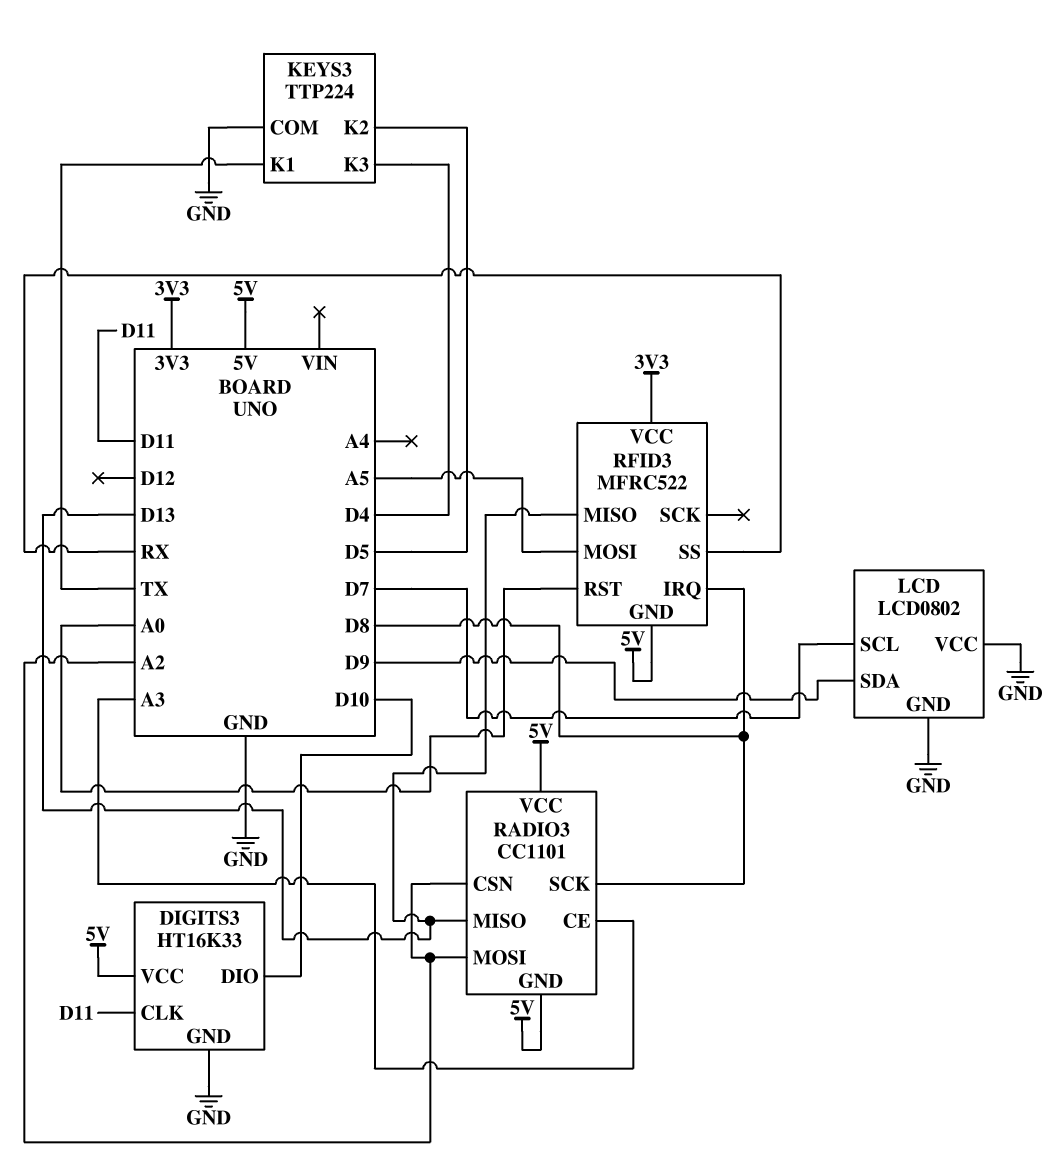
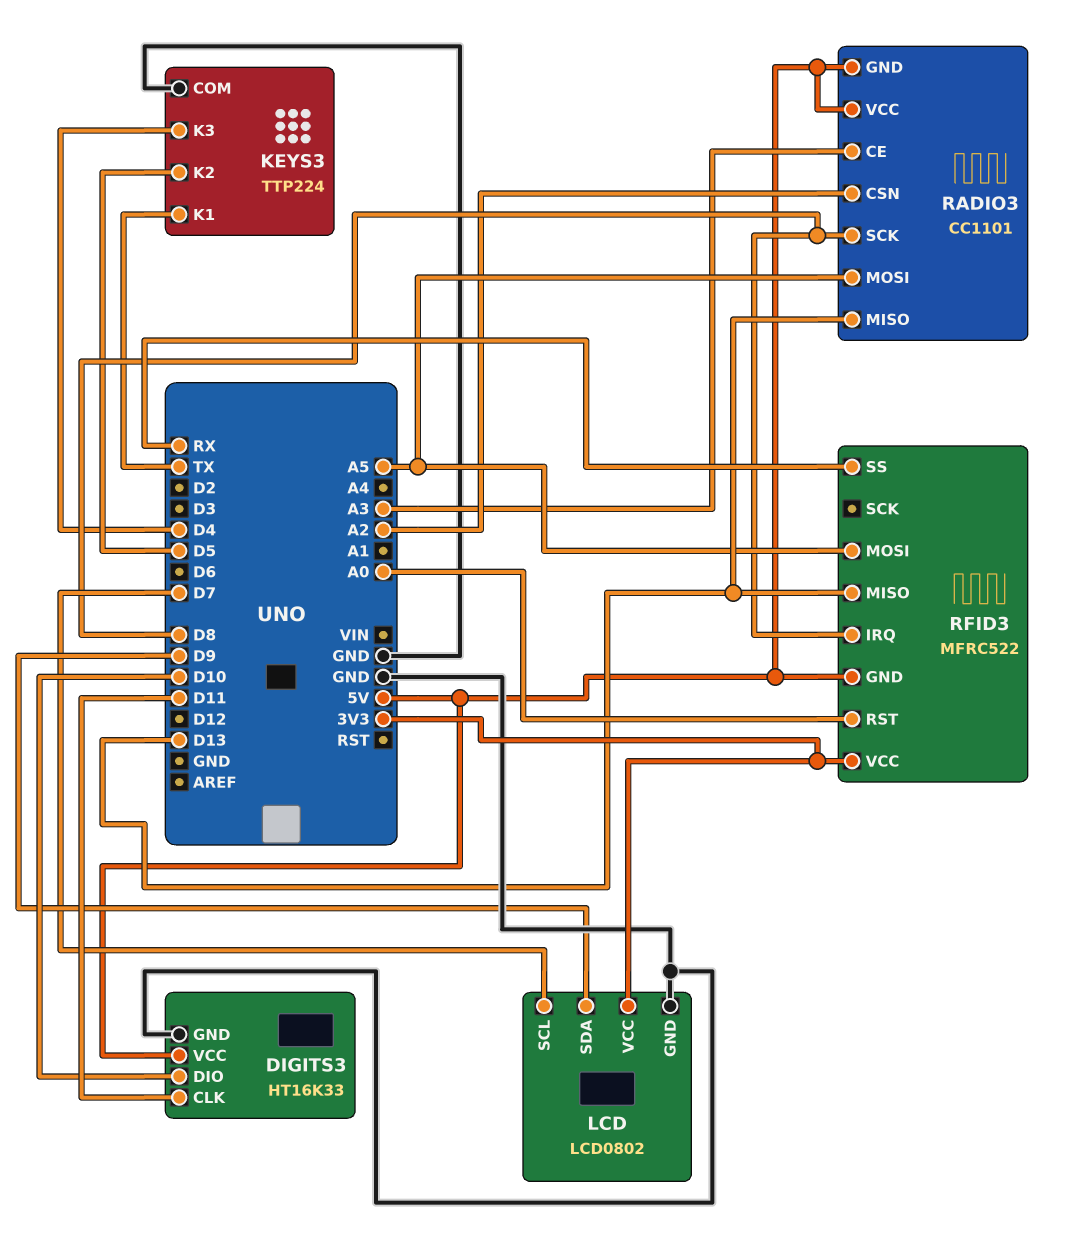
LCD pin VCC: GND -> 3V3
RADIO3 pin MOSI: A2 -> A5

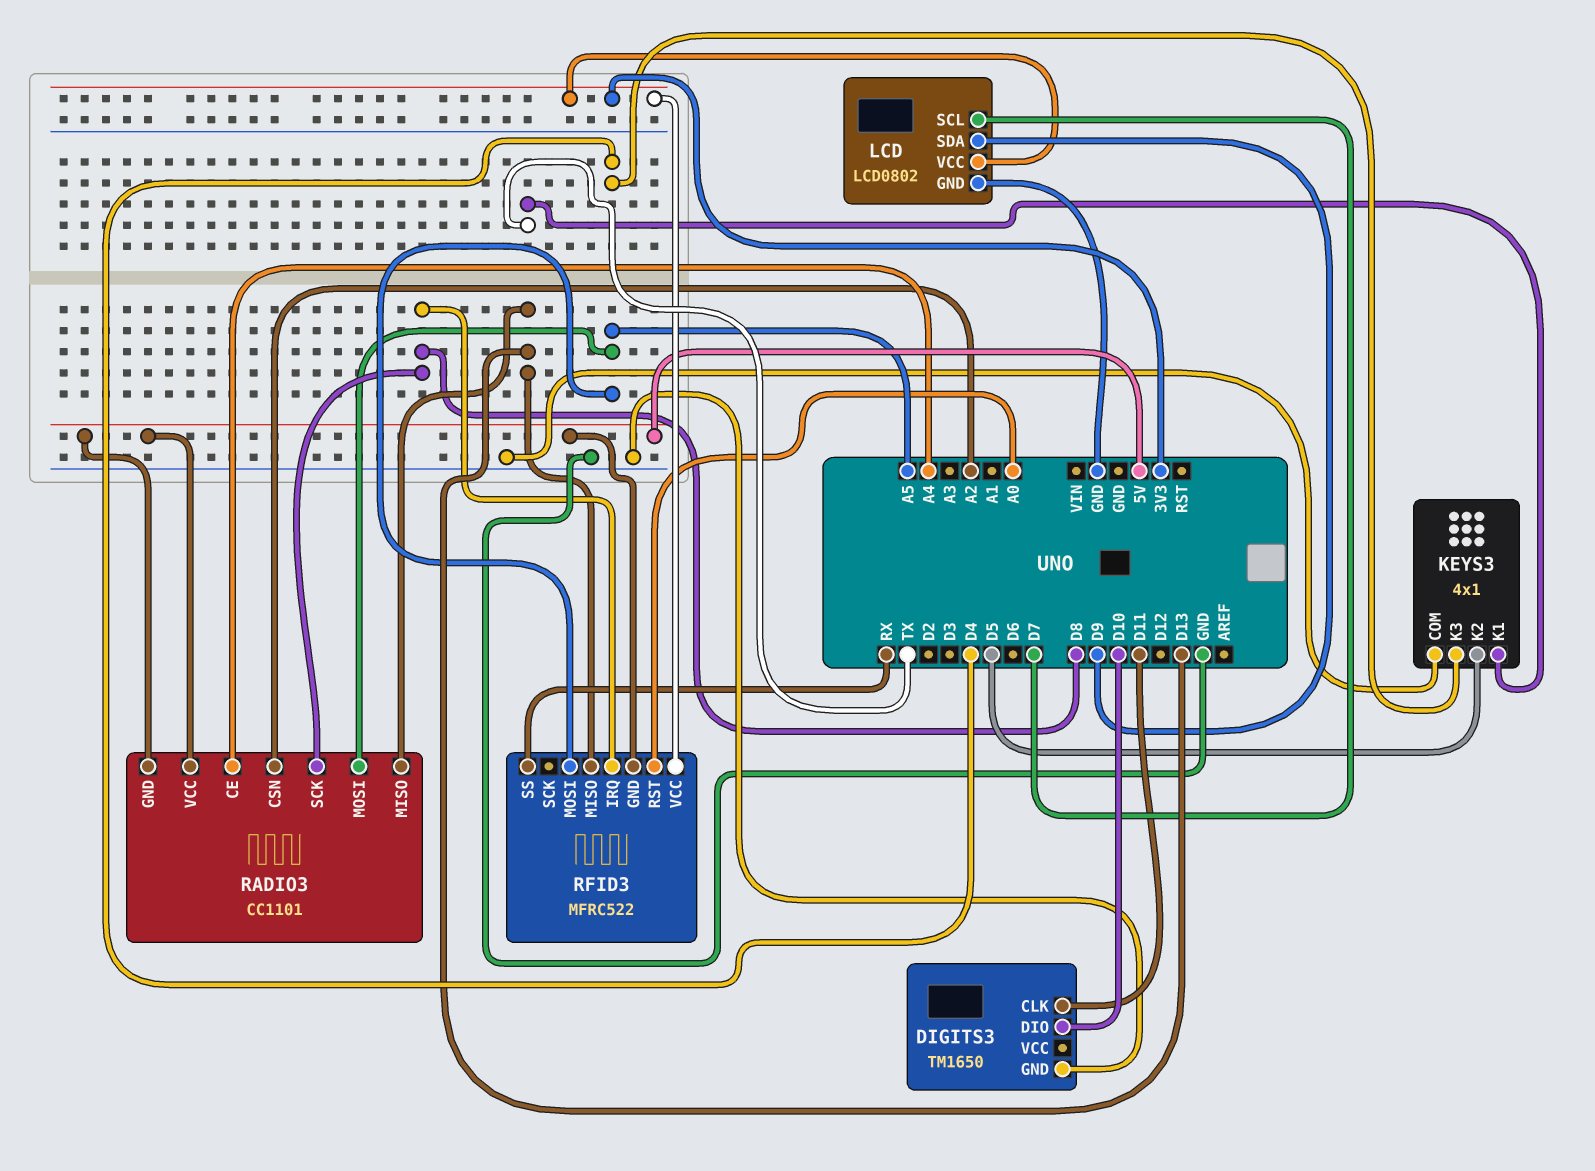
DIGITS3: HT16K33 -> TM1650
DIGITS3 pin VCC: 5V -> none
KEYS3: TTP224 -> 4x1
RADIO3 pin CE: A3 -> A4

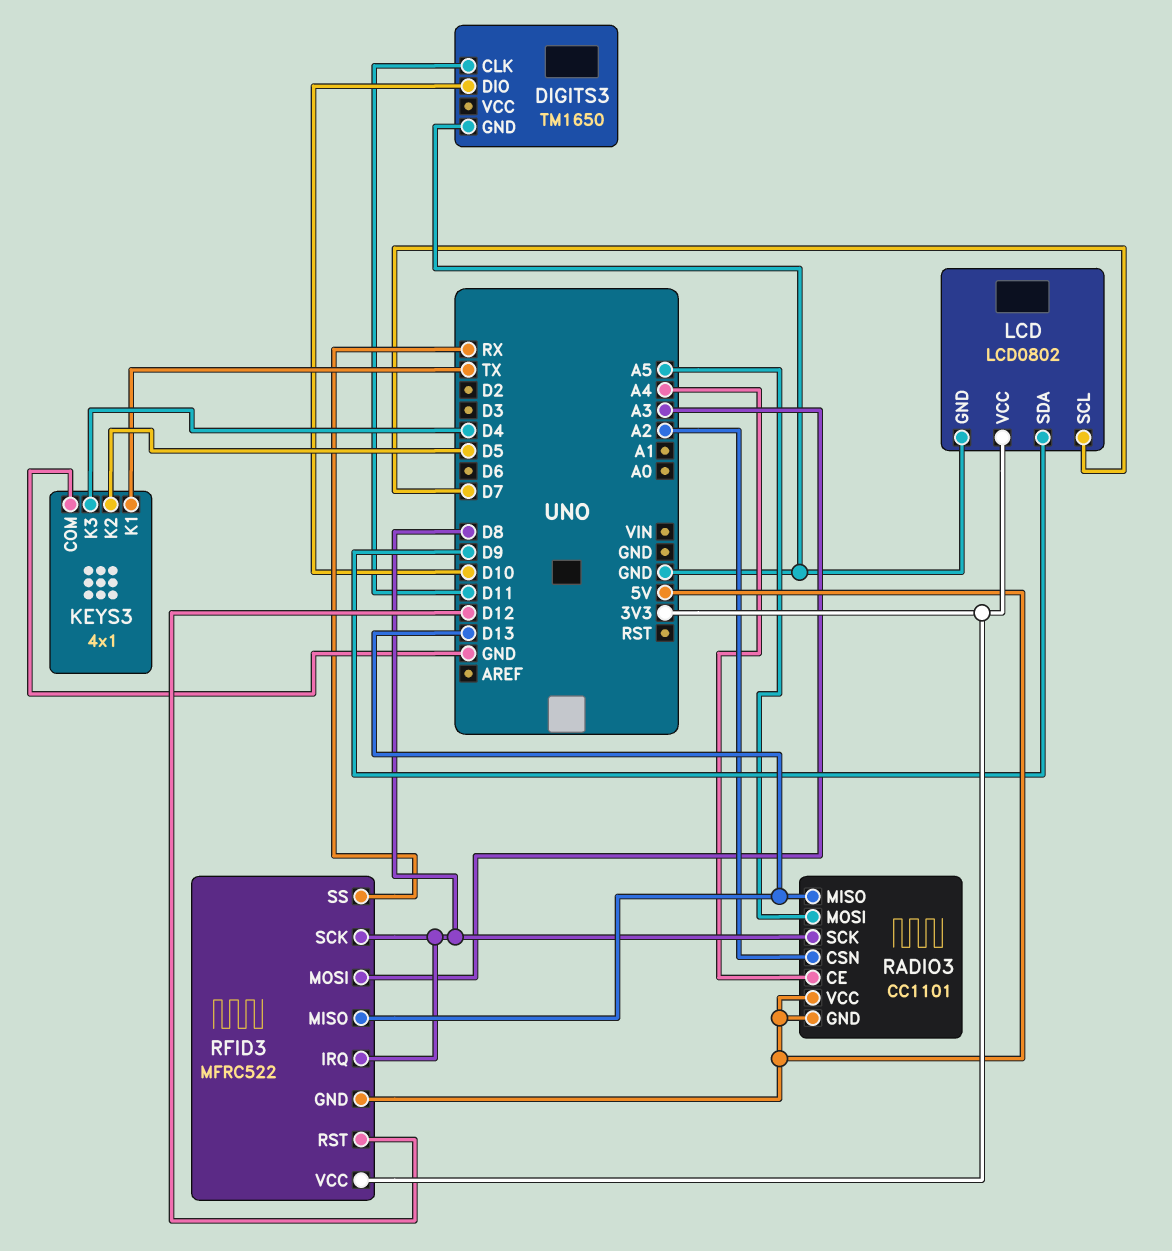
RFID3 pin MOSI: A5 -> A3
RFID3 pin RST: A0 -> D12
RFID3 pin SCK: none -> D8

